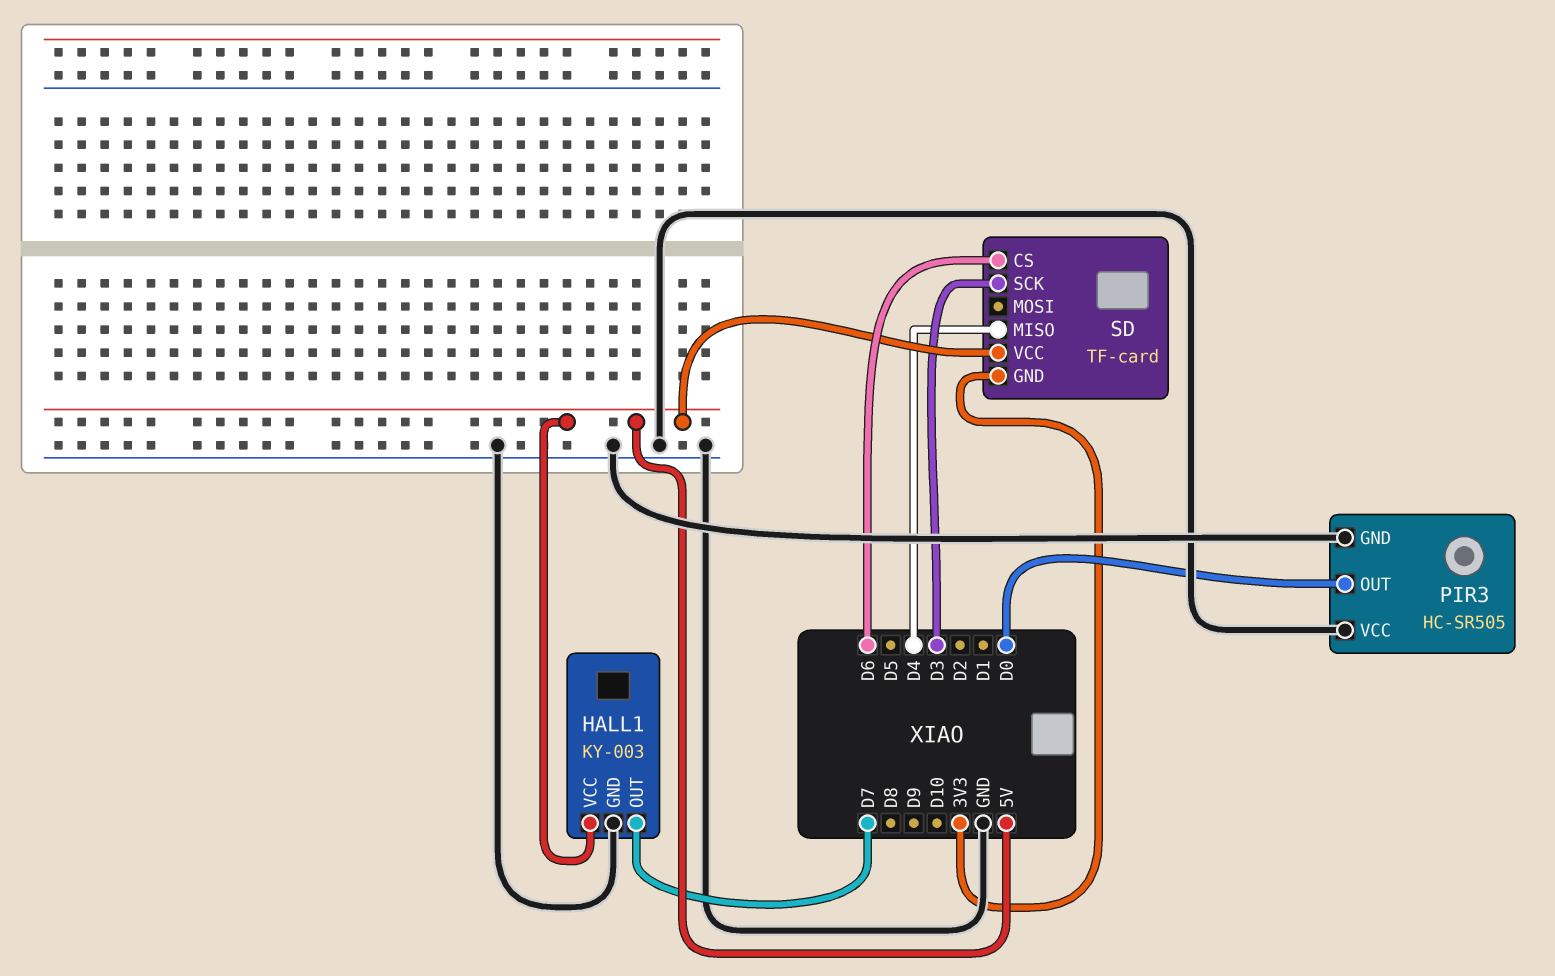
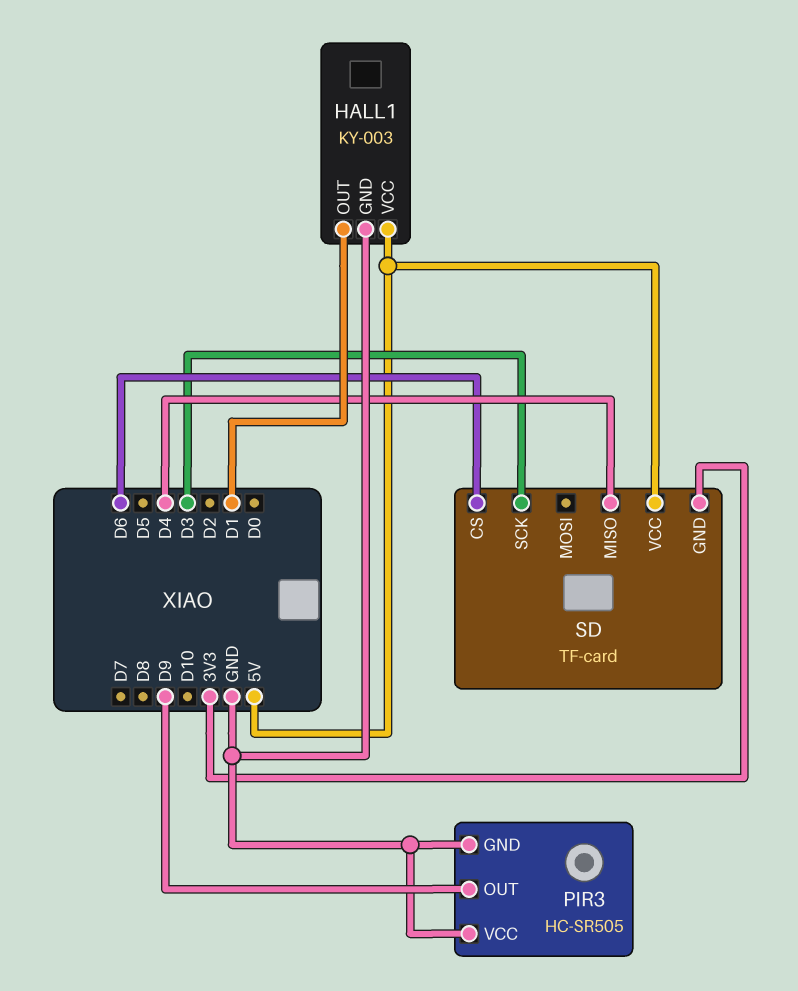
HALL1 pin OUT: D7 -> D1
PIR3 pin OUT: D0 -> D9

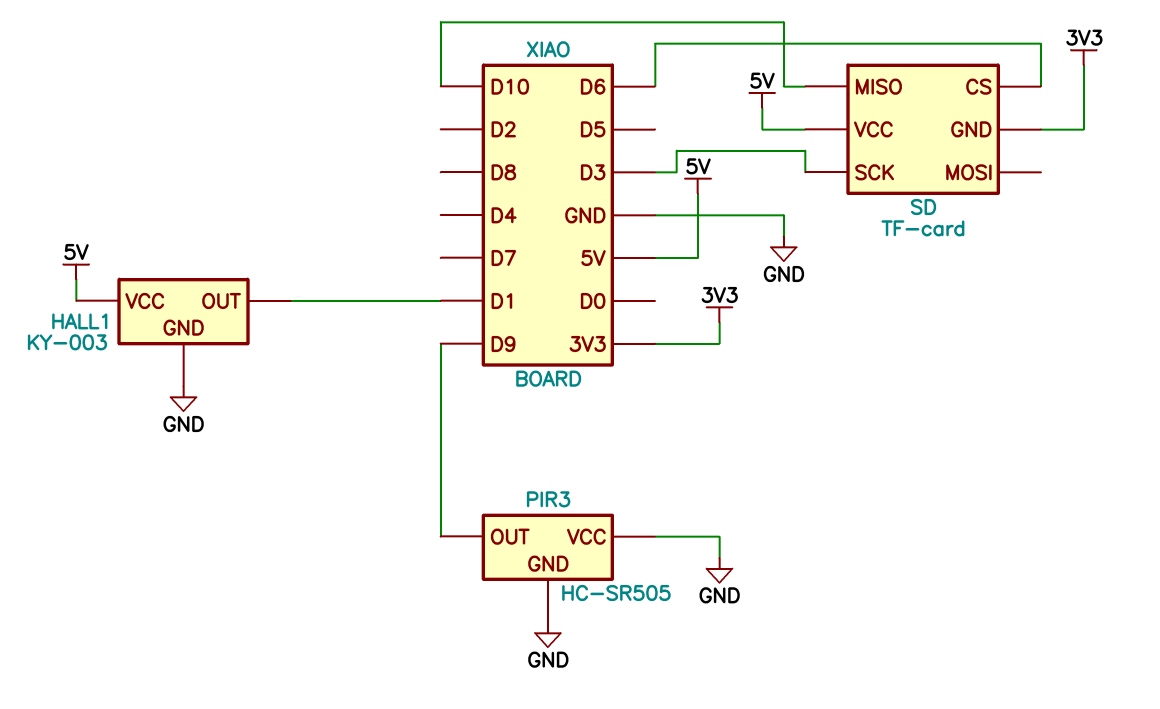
SD pin MISO: D4 -> D10

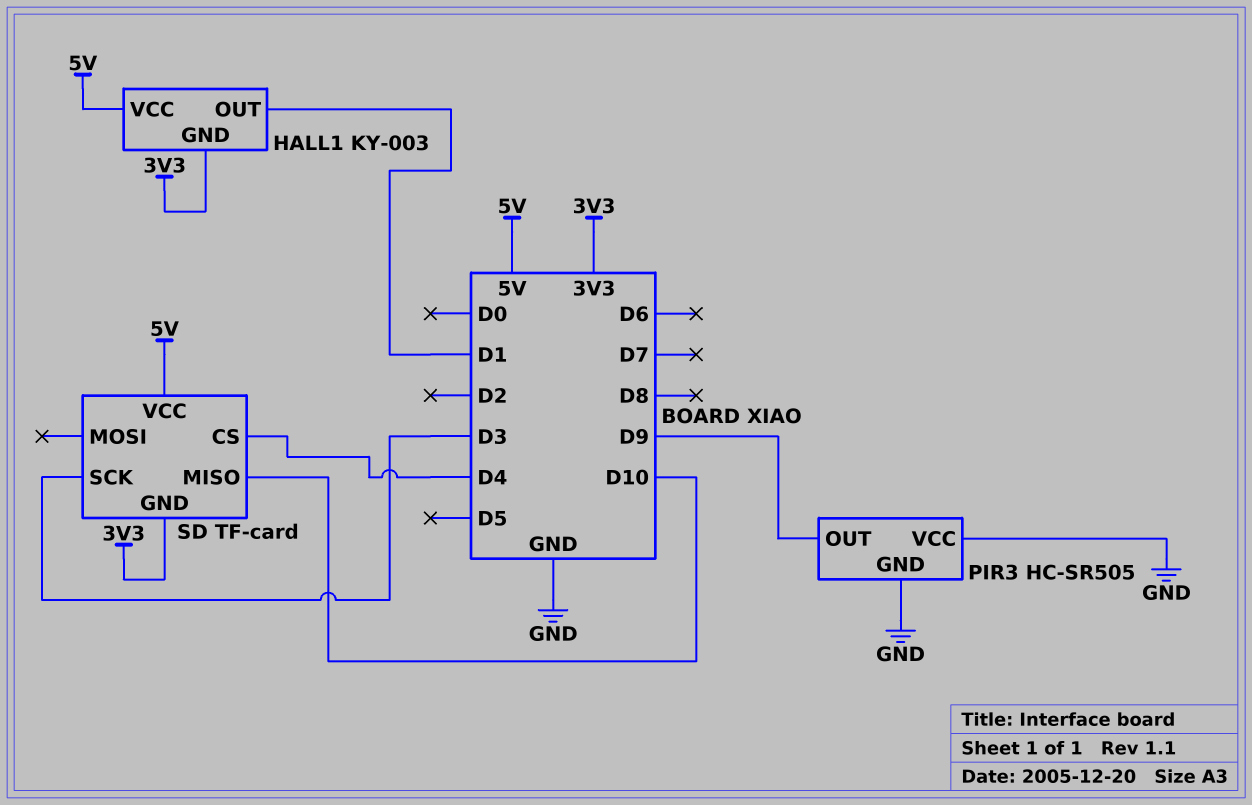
HALL1 pin GND: GND -> 3V3
SD pin CS: D6 -> D4

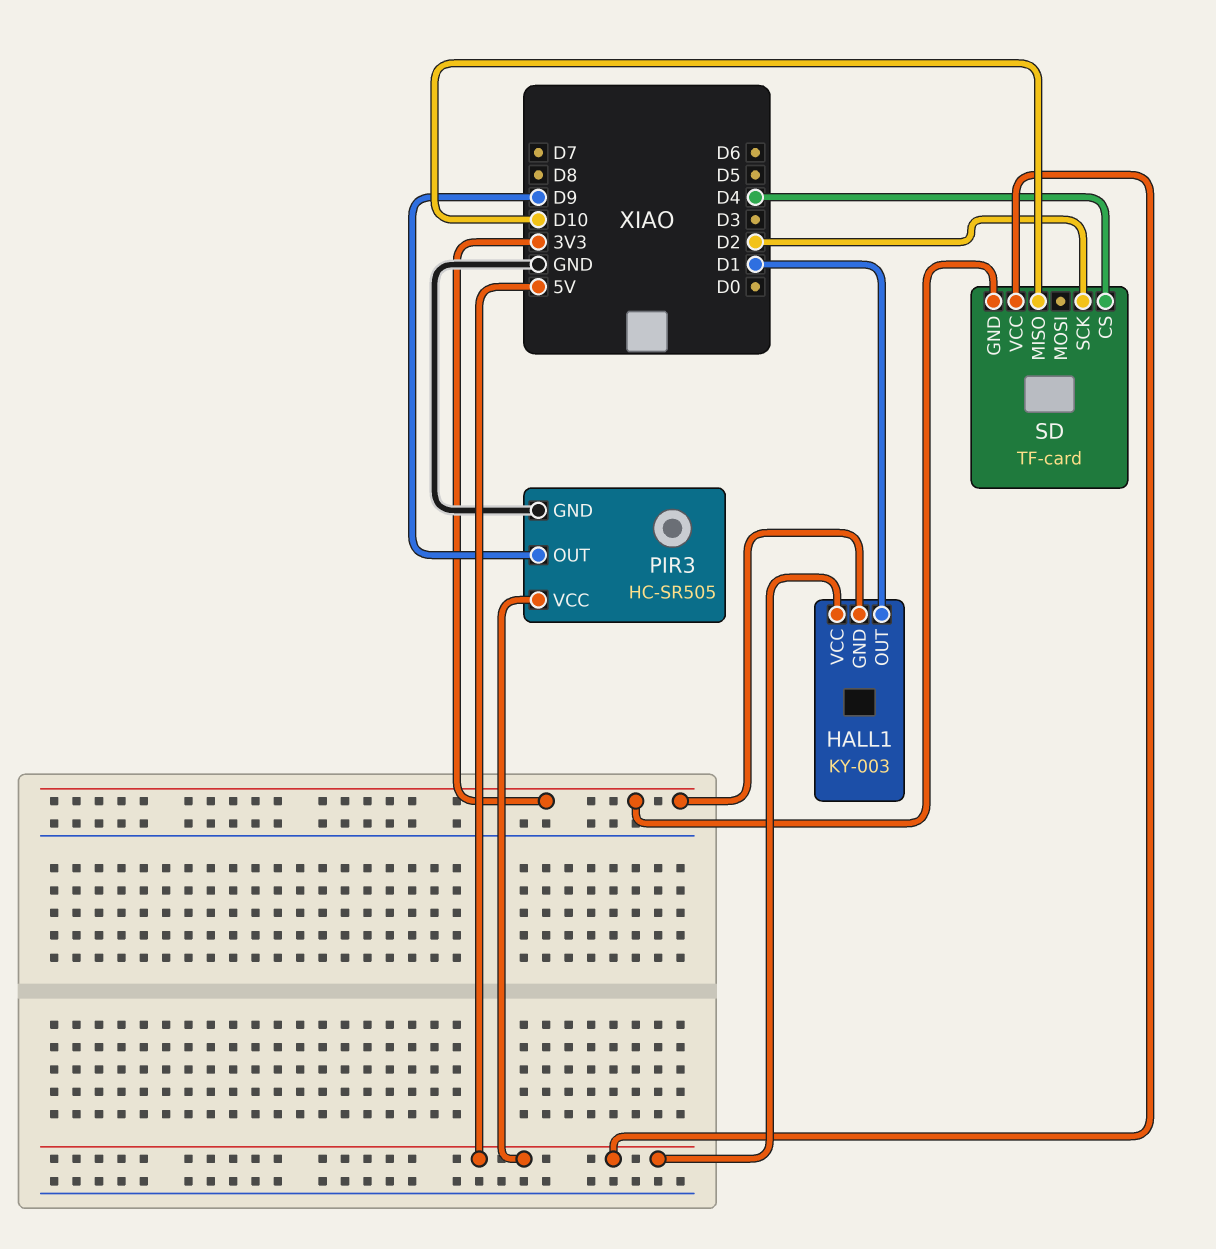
PIR3 pin VCC: GND -> 5V
SD pin SCK: D3 -> D2

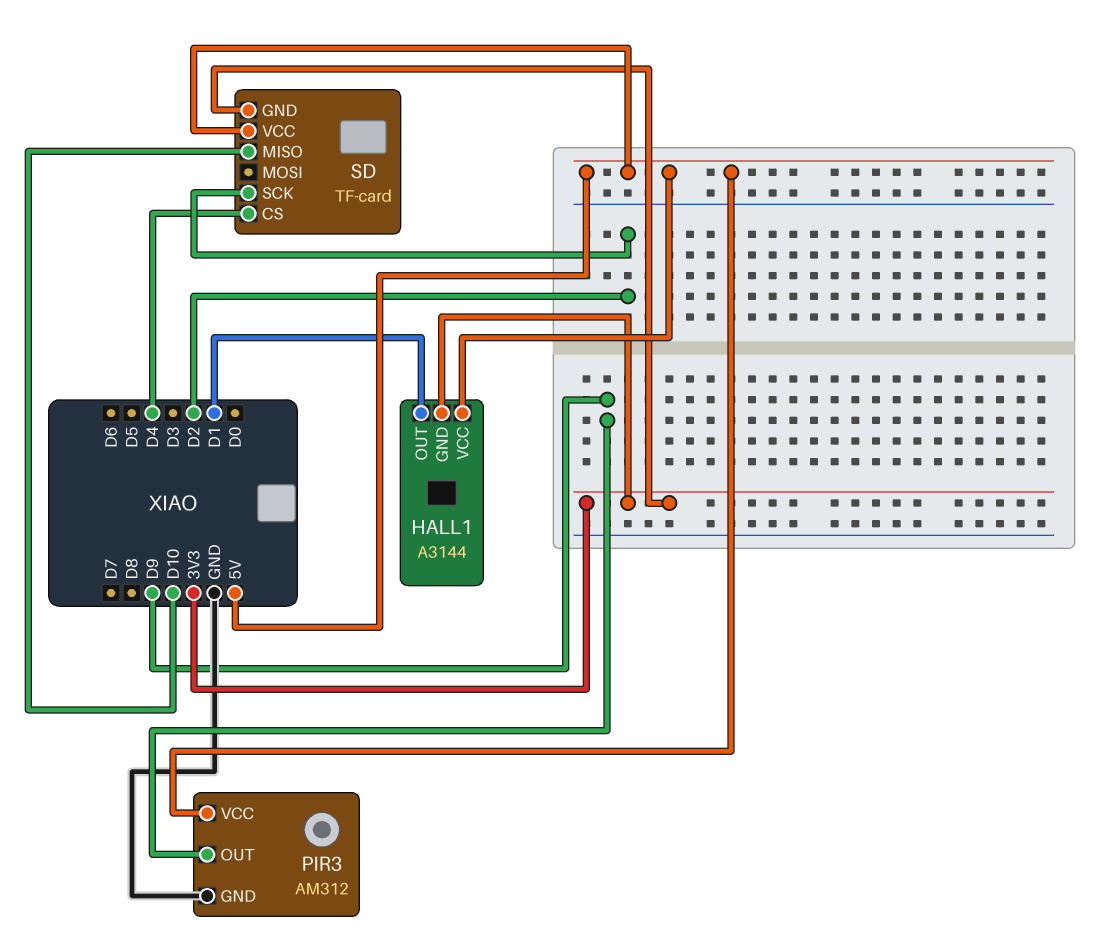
HALL1: KY-003 -> A3144
PIR3: HC-SR505 -> AM312

